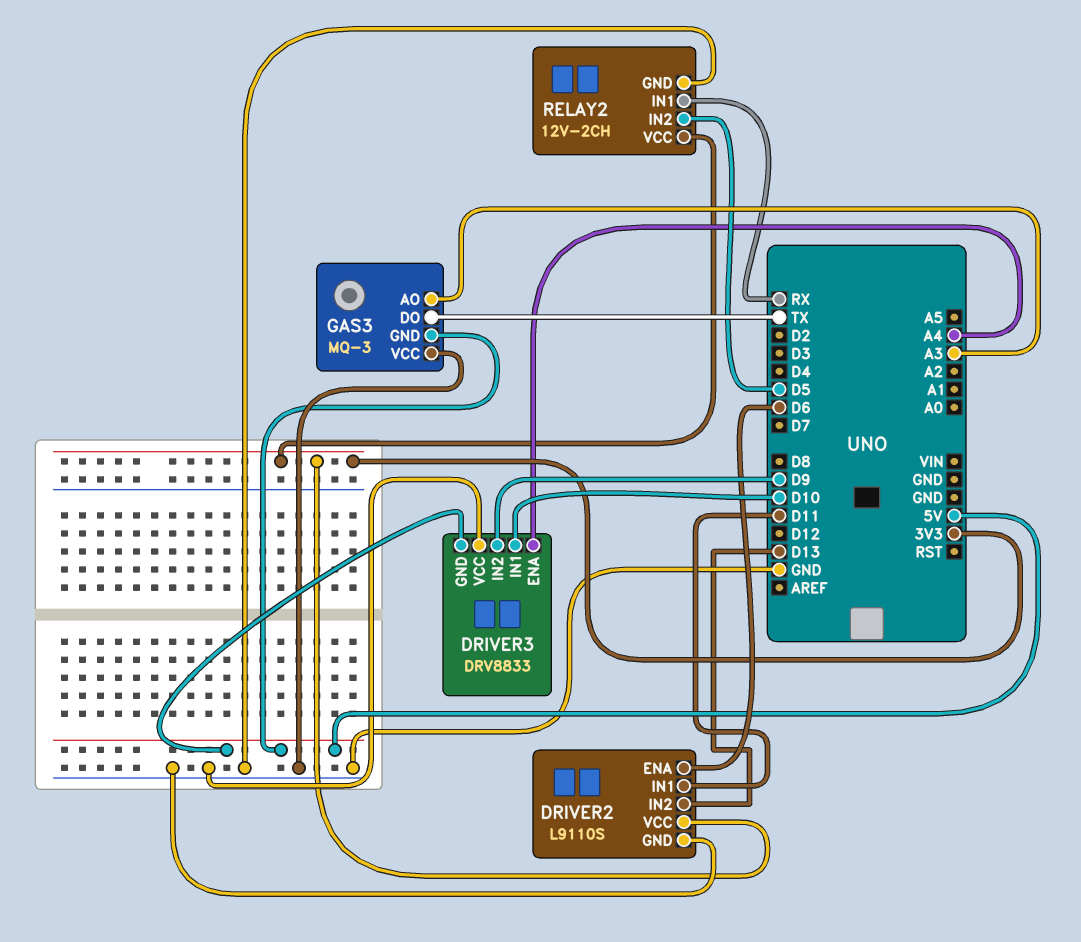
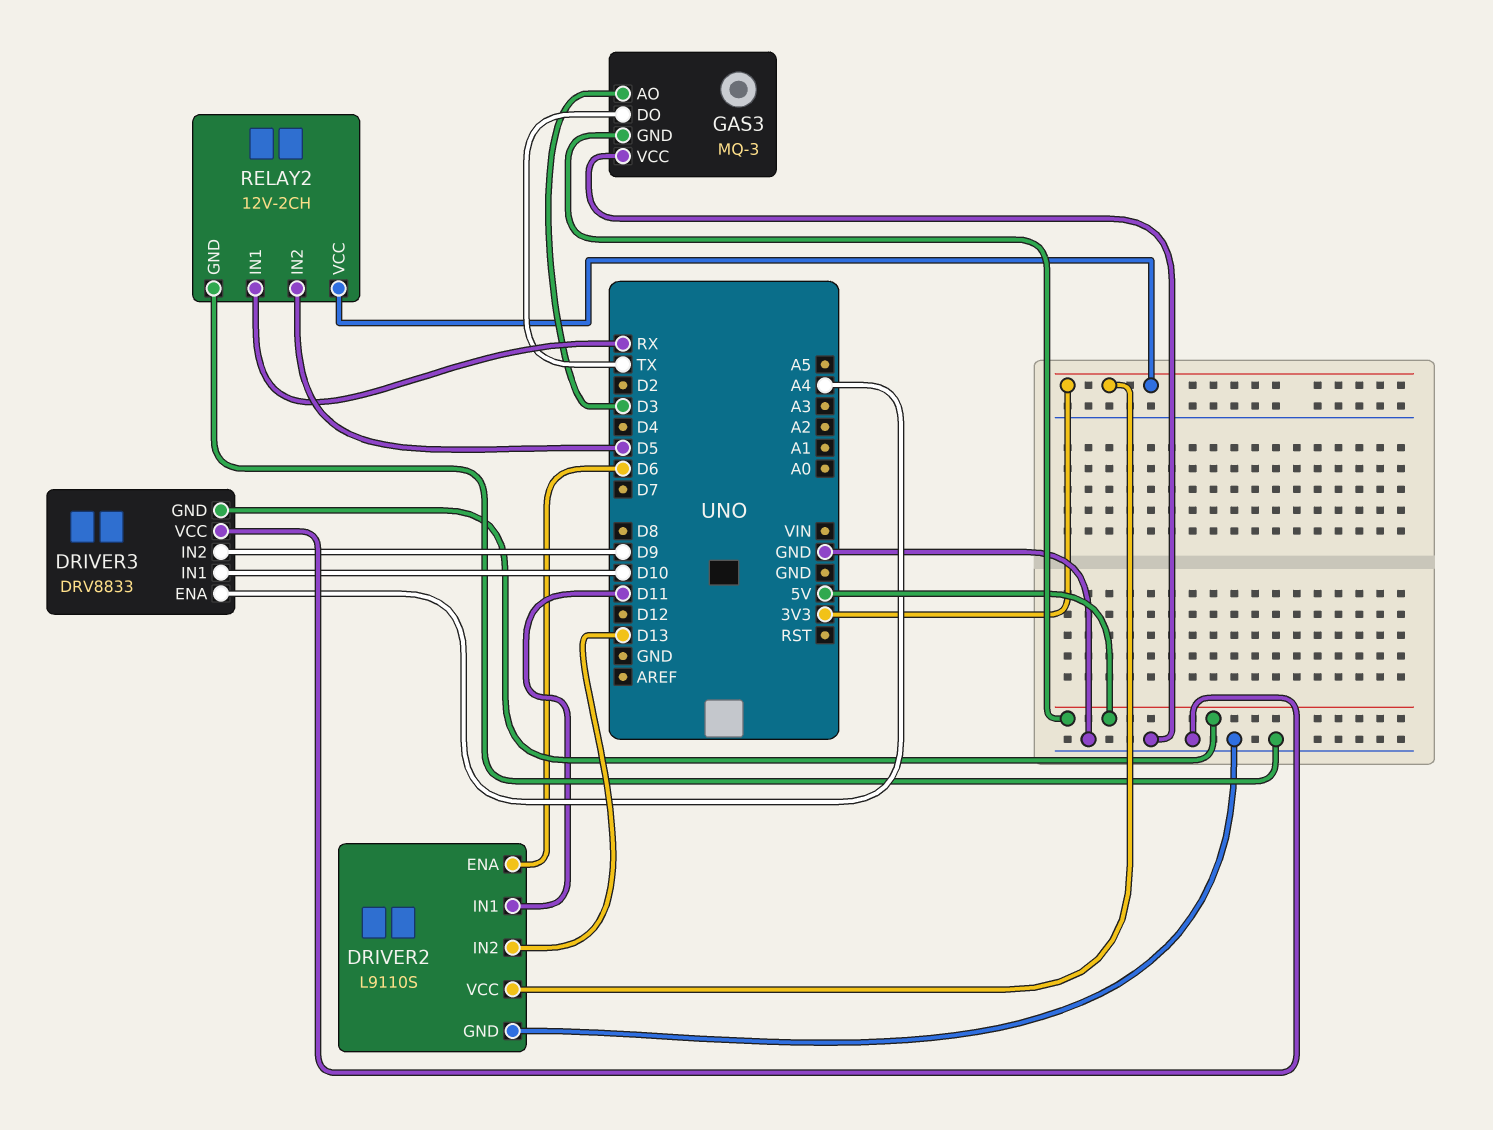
GAS3 pin AO: A3 -> D3

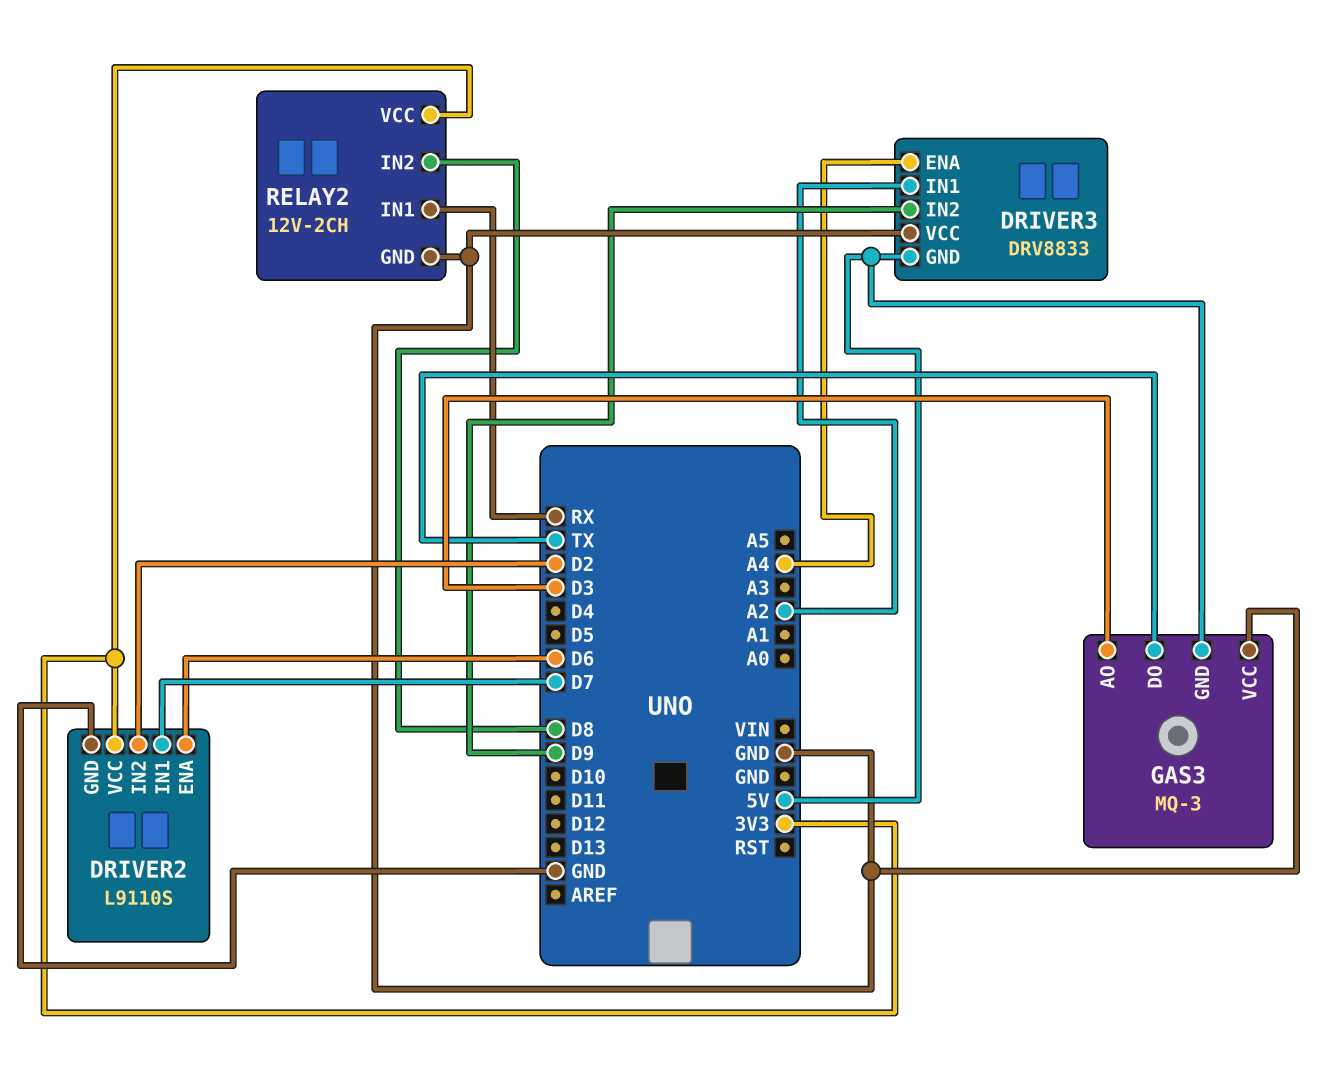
DRIVER2 pin IN1: D11 -> D7
DRIVER2 pin IN2: D13 -> D2
DRIVER3 pin IN1: D10 -> A2
RELAY2 pin IN2: D5 -> D8

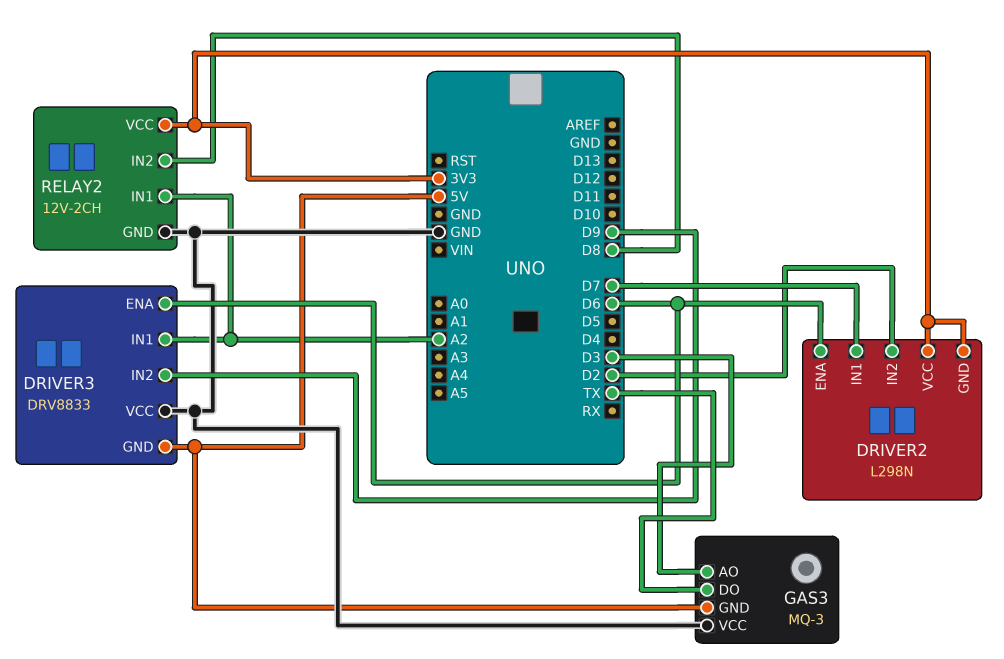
DRIVER2: L9110S -> L298N
DRIVER2 pin GND: GND -> 3V3
DRIVER3 pin ENA: A4 -> D6
RELAY2 pin IN1: RX -> A2

